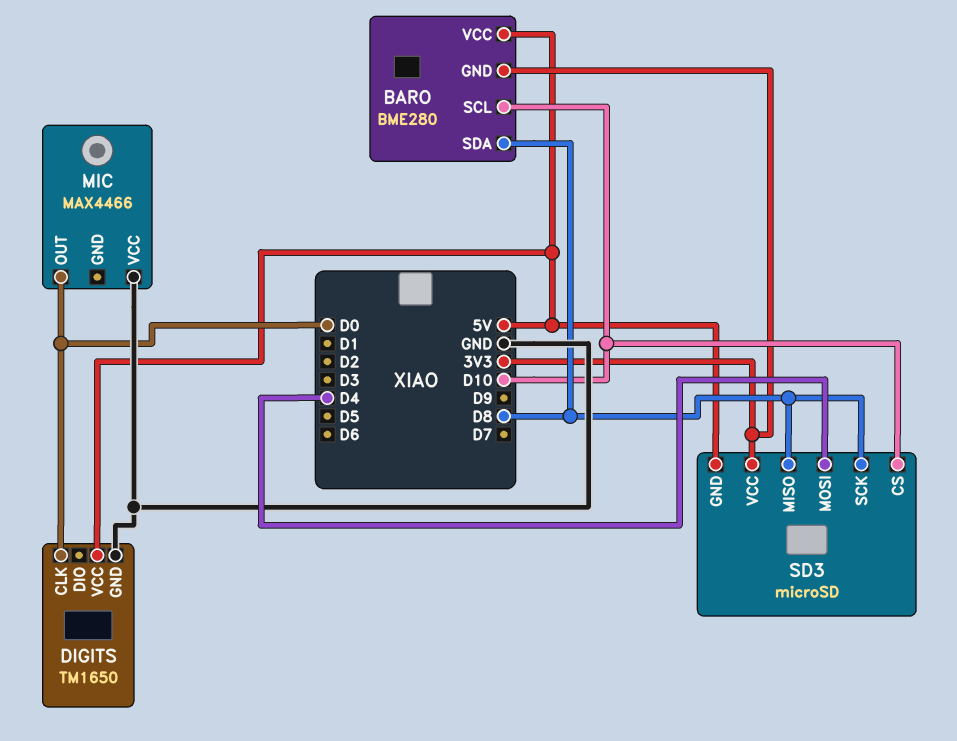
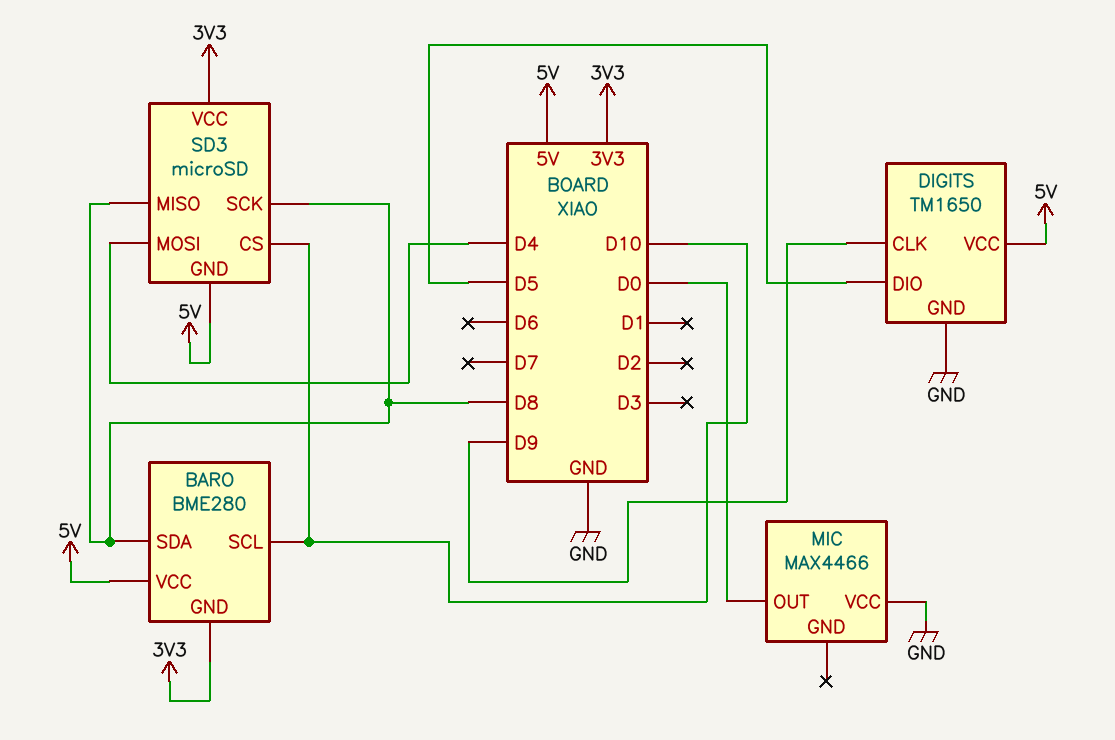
DIGITS pin CLK: D0 -> D9
DIGITS pin DIO: none -> D5

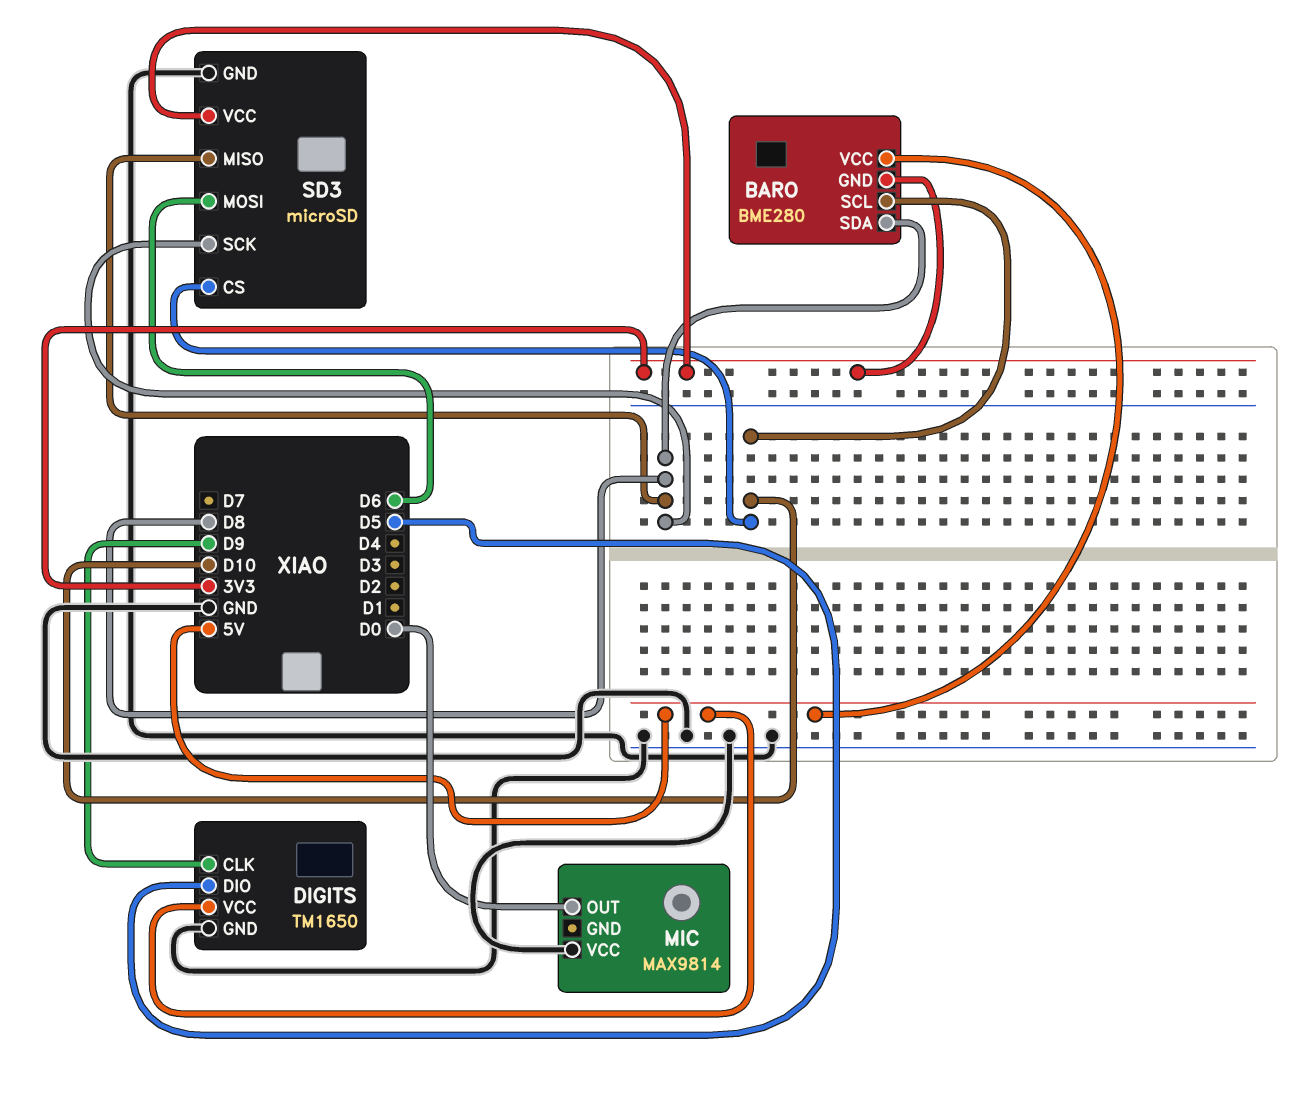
MIC: MAX4466 -> MAX9814
SD3 pin GND: 5V -> GND
SD3 pin MOSI: D4 -> D6

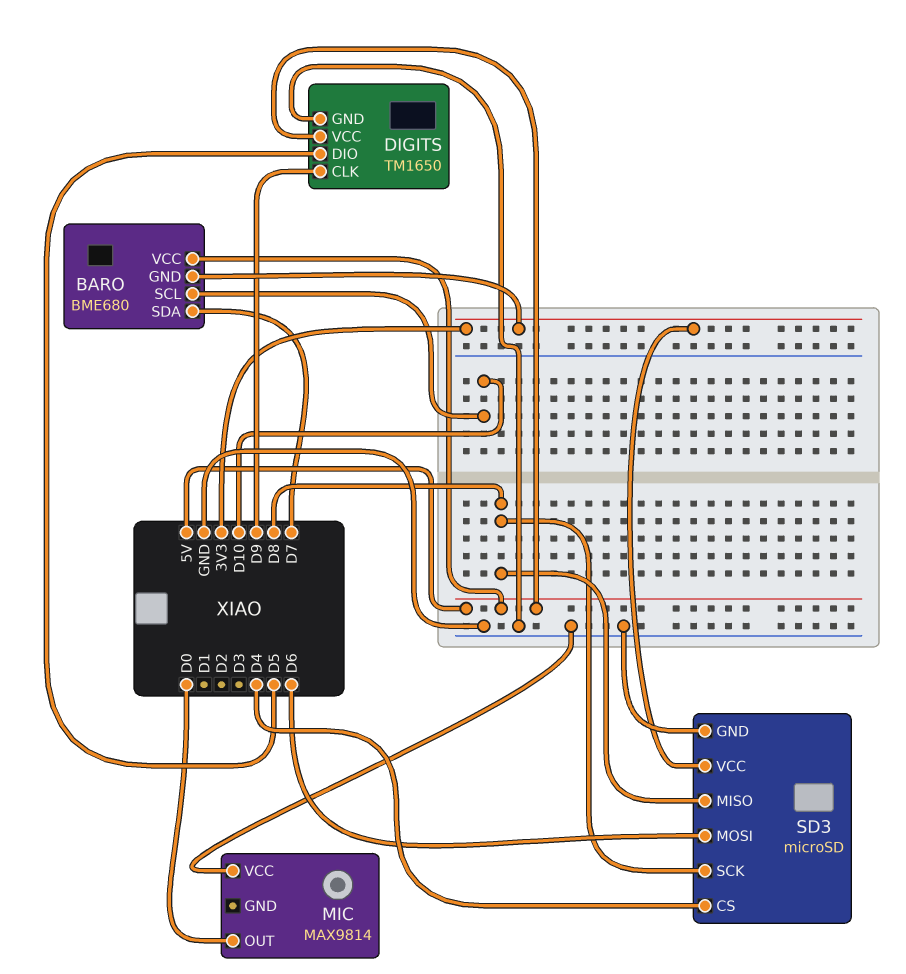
BARO: BME280 -> BME680
BARO pin SDA: D8 -> D7
SD3 pin CS: D10 -> D4

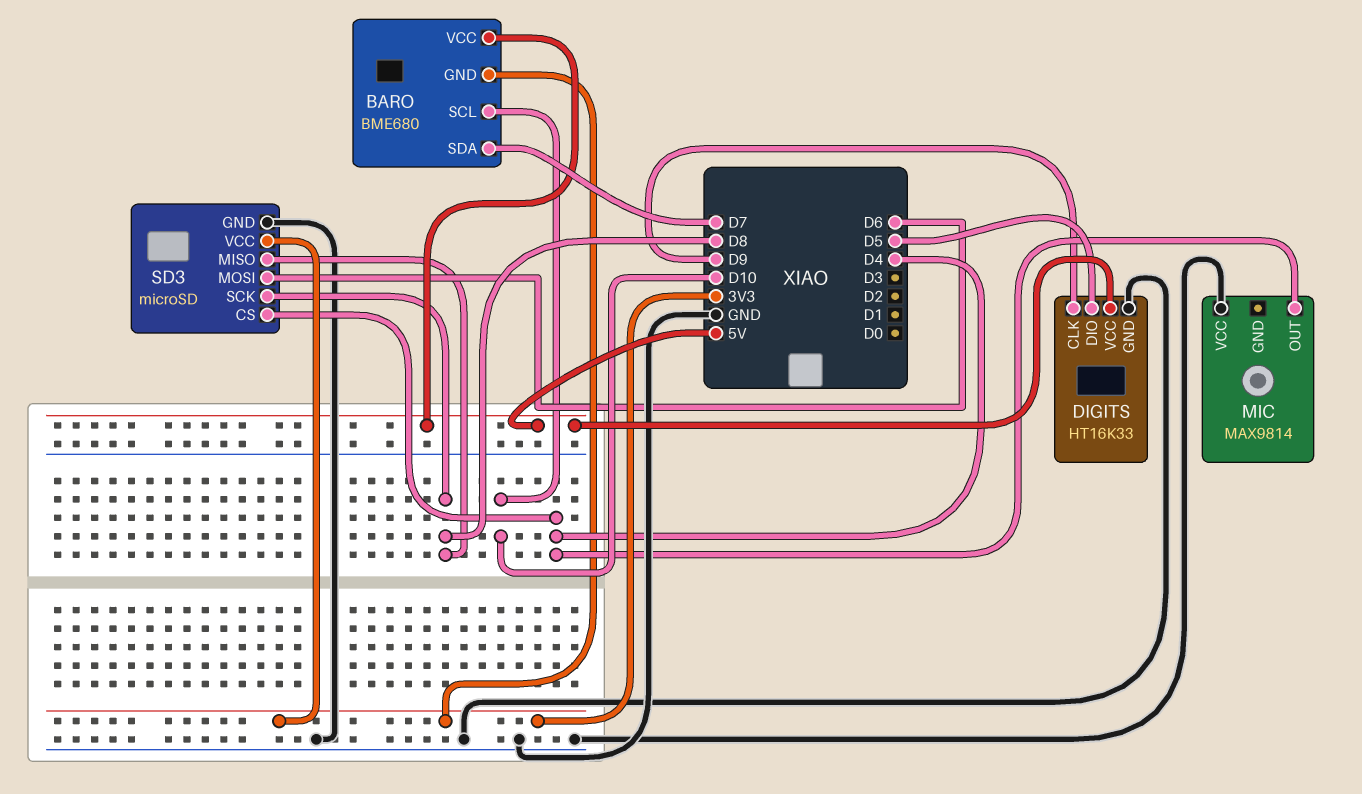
DIGITS: TM1650 -> HT16K33
MIC pin OUT: D0 -> D4

